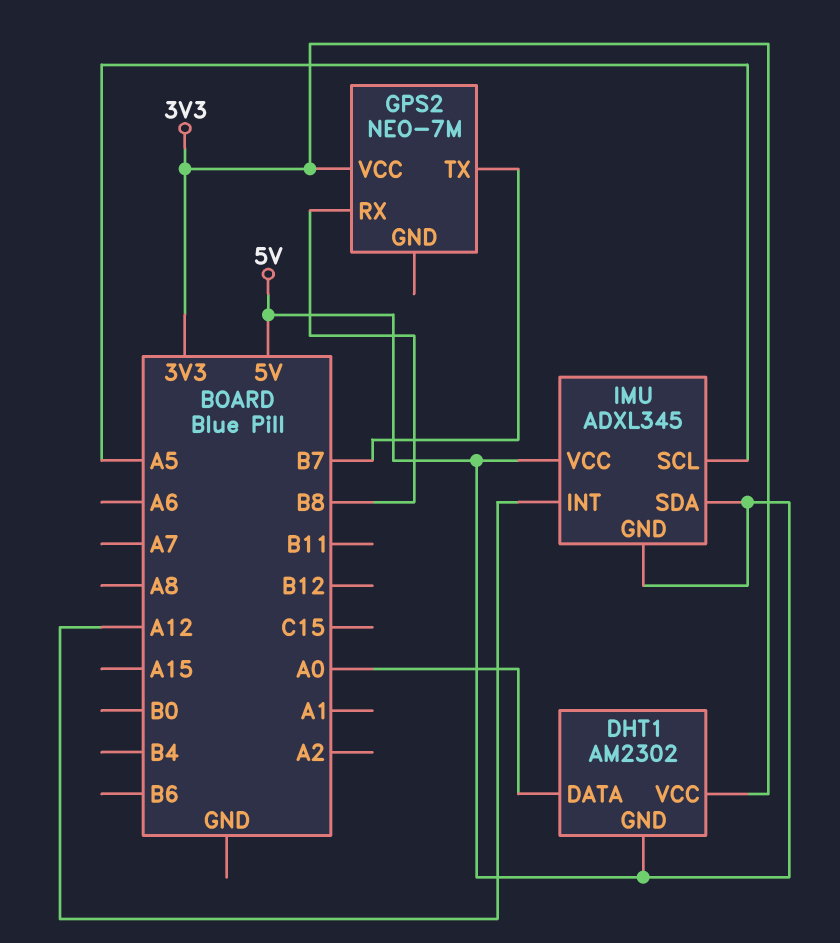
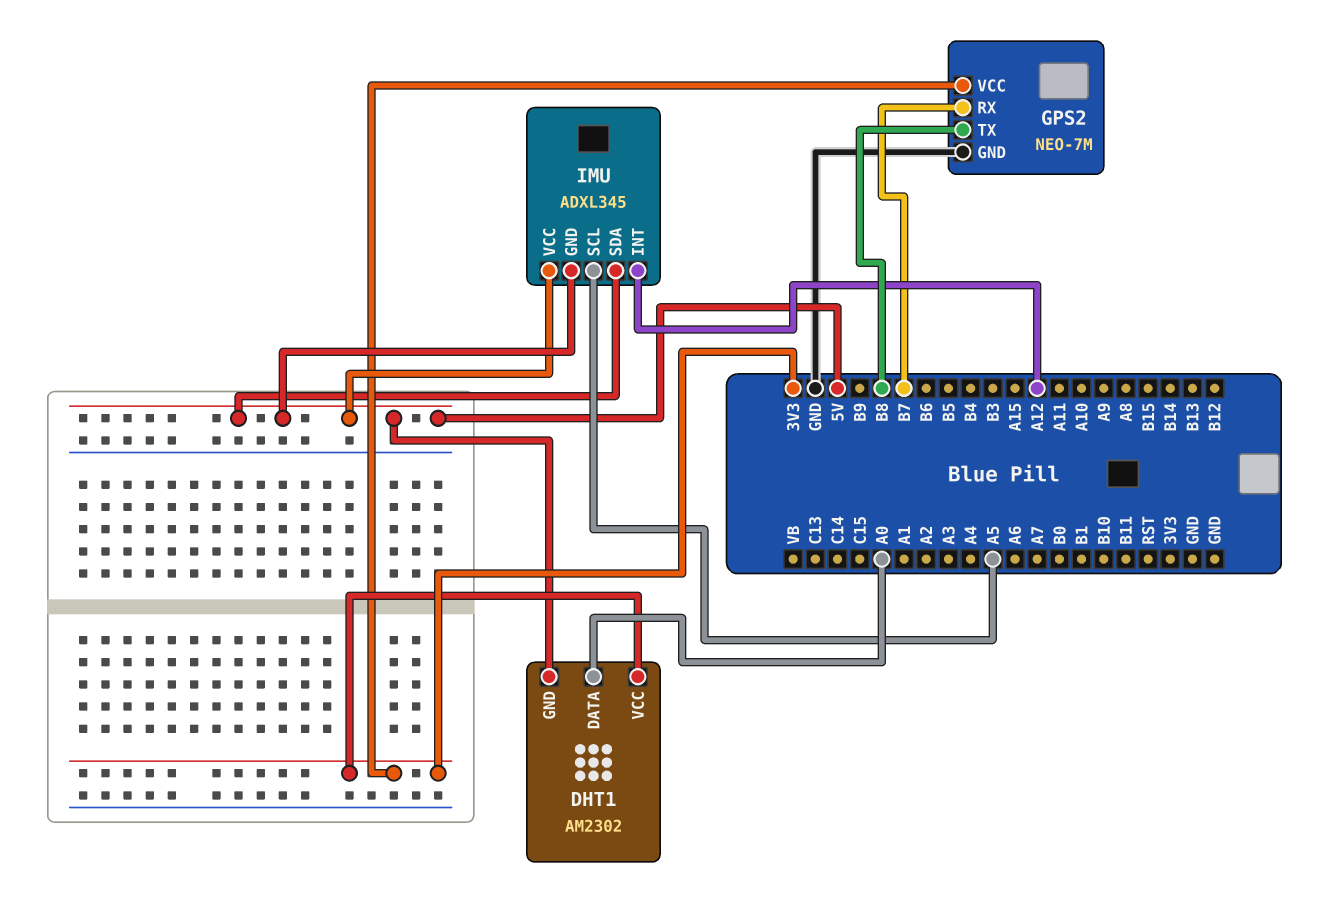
GPS2 pin GND: none -> GND
GPS2 pin RX: B8 -> B7
GPS2 pin TX: B7 -> B8

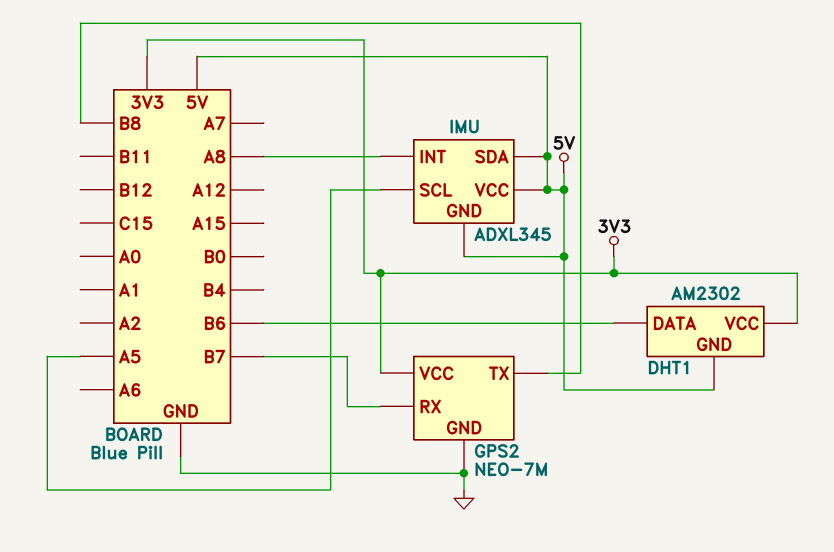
DHT1 pin DATA: A0 -> B6
IMU pin INT: A12 -> A8

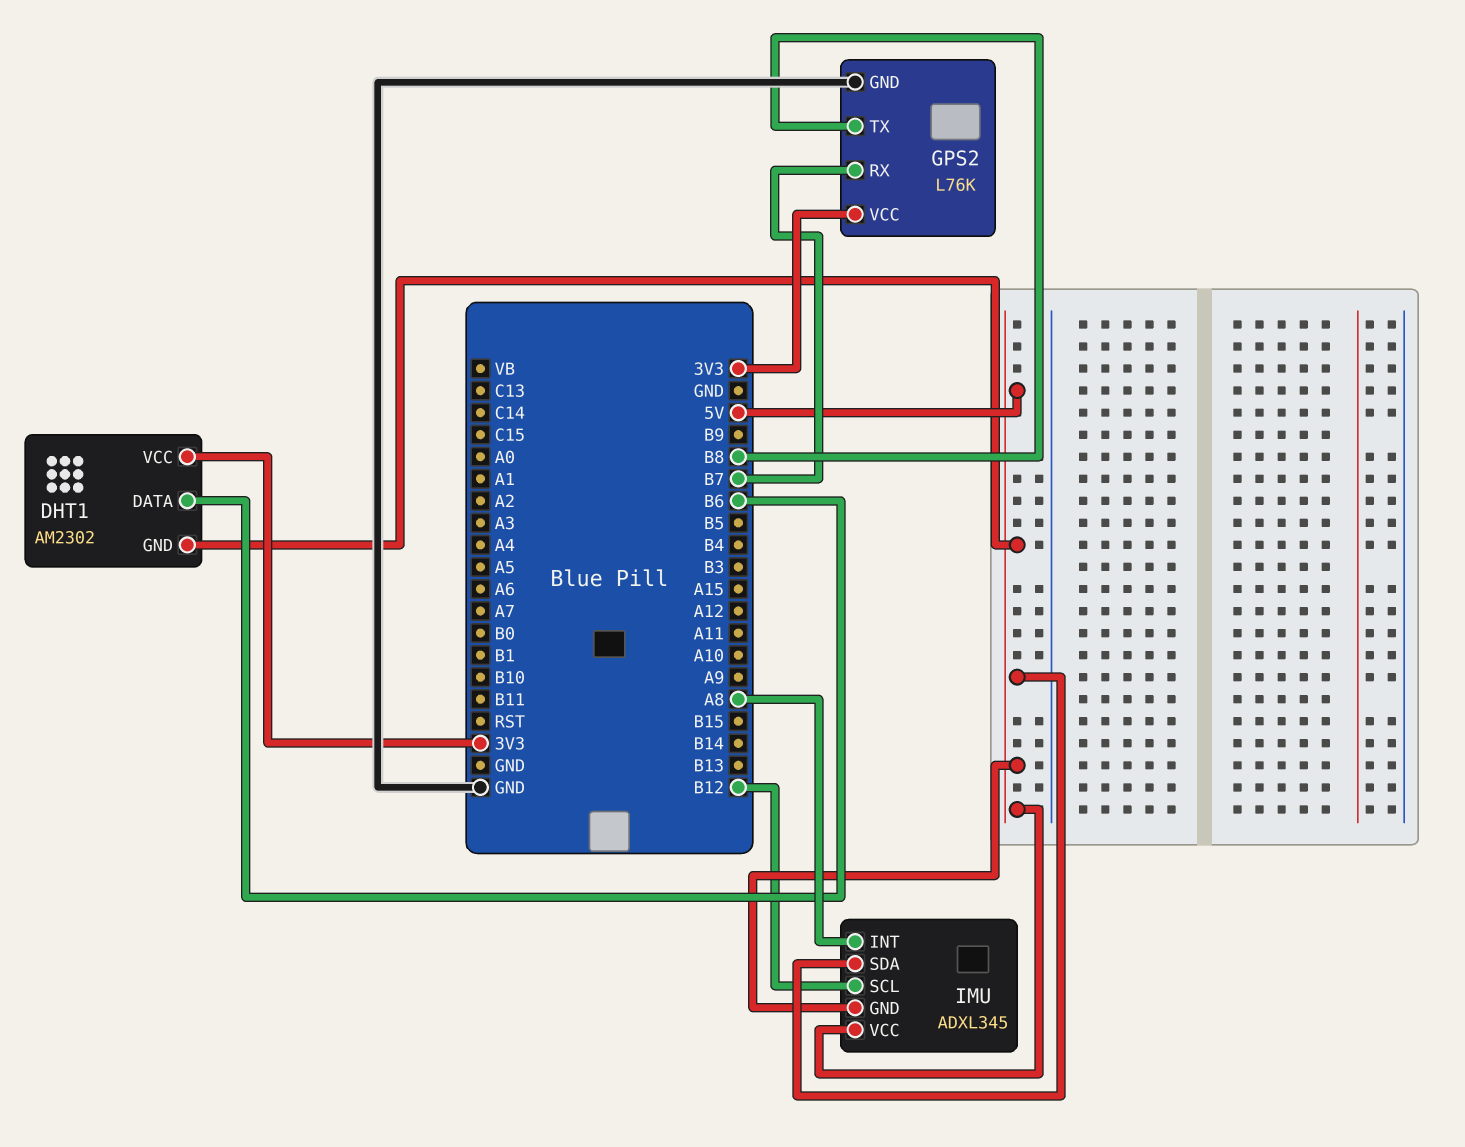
GPS2: NEO-7M -> L76K
IMU pin SCL: A5 -> B12

